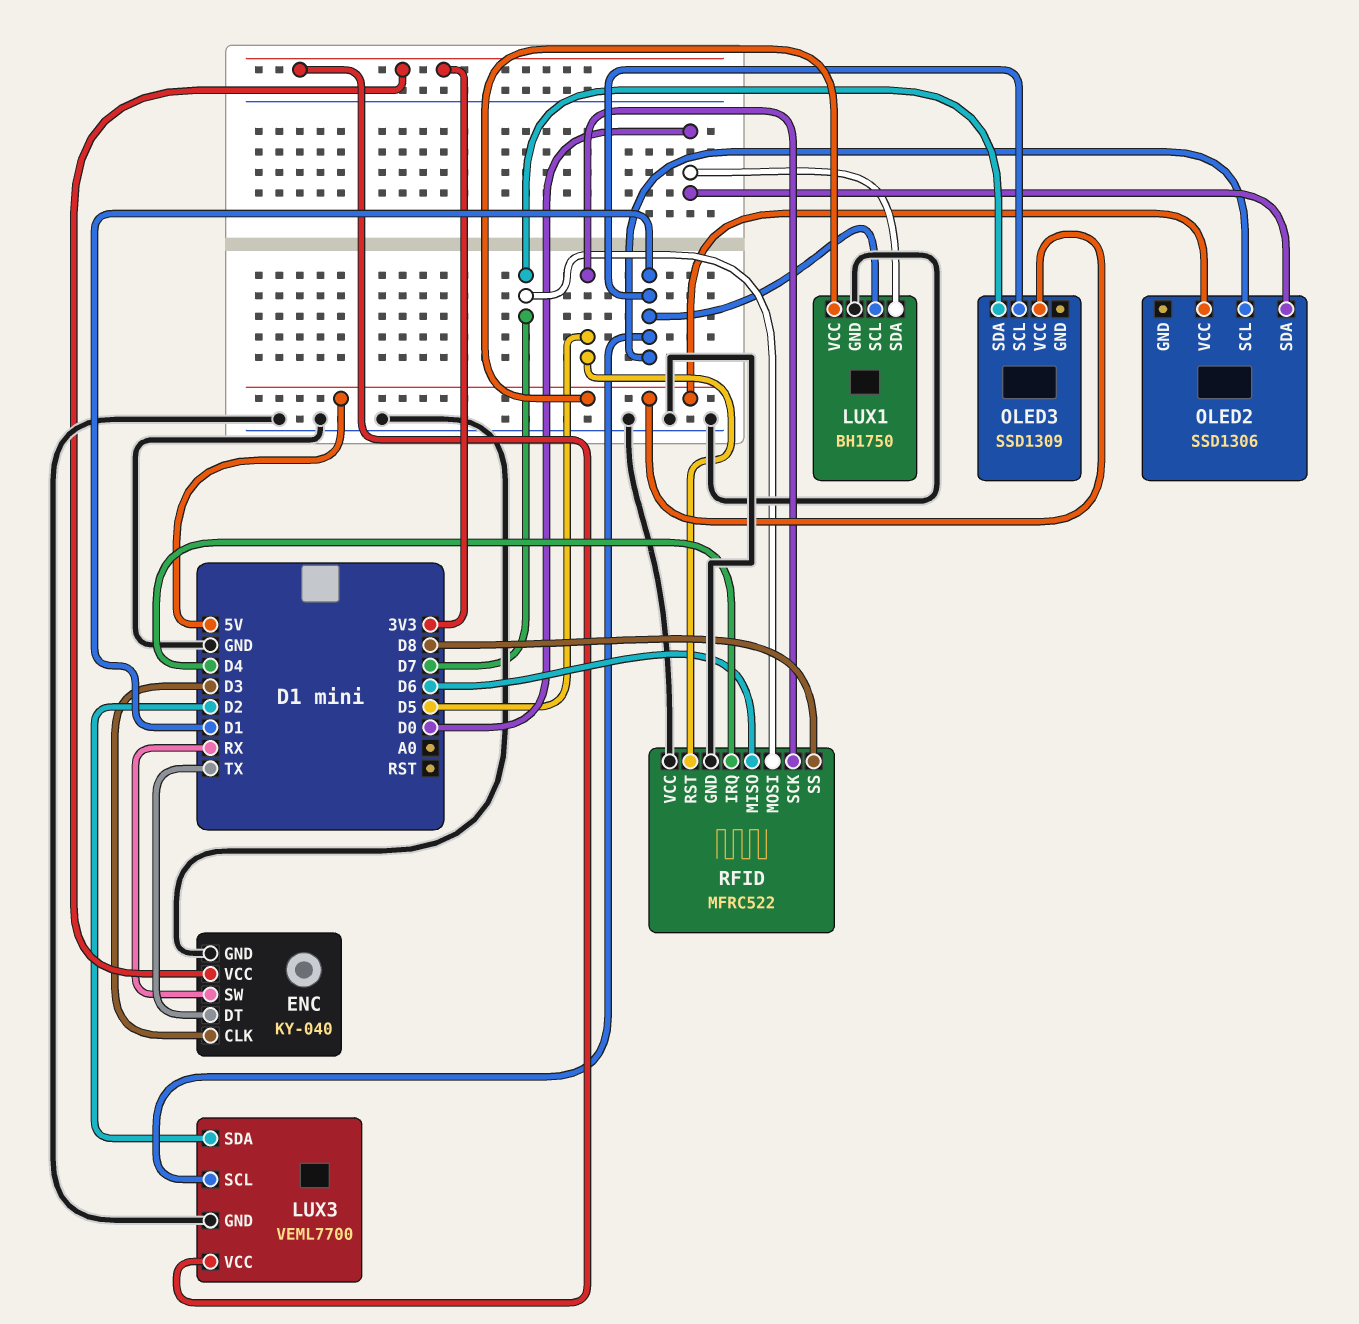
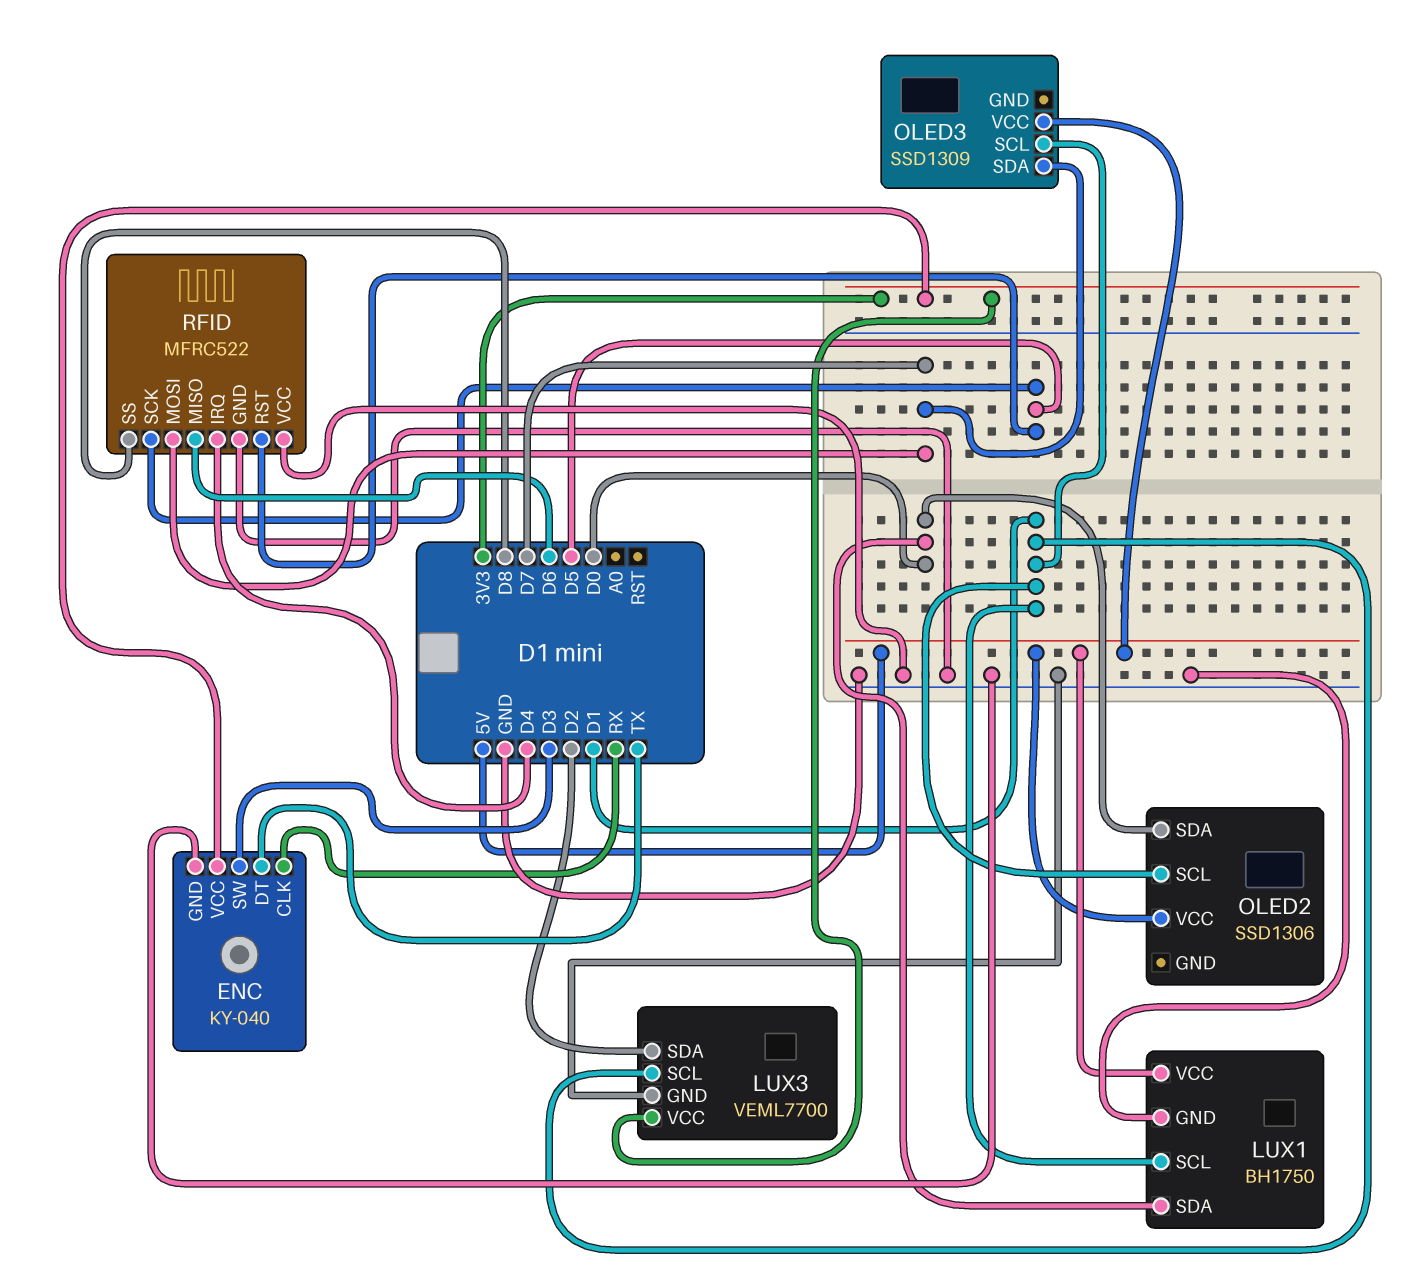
ENC pin CLK: D3 -> RX
ENC pin SW: RX -> D3

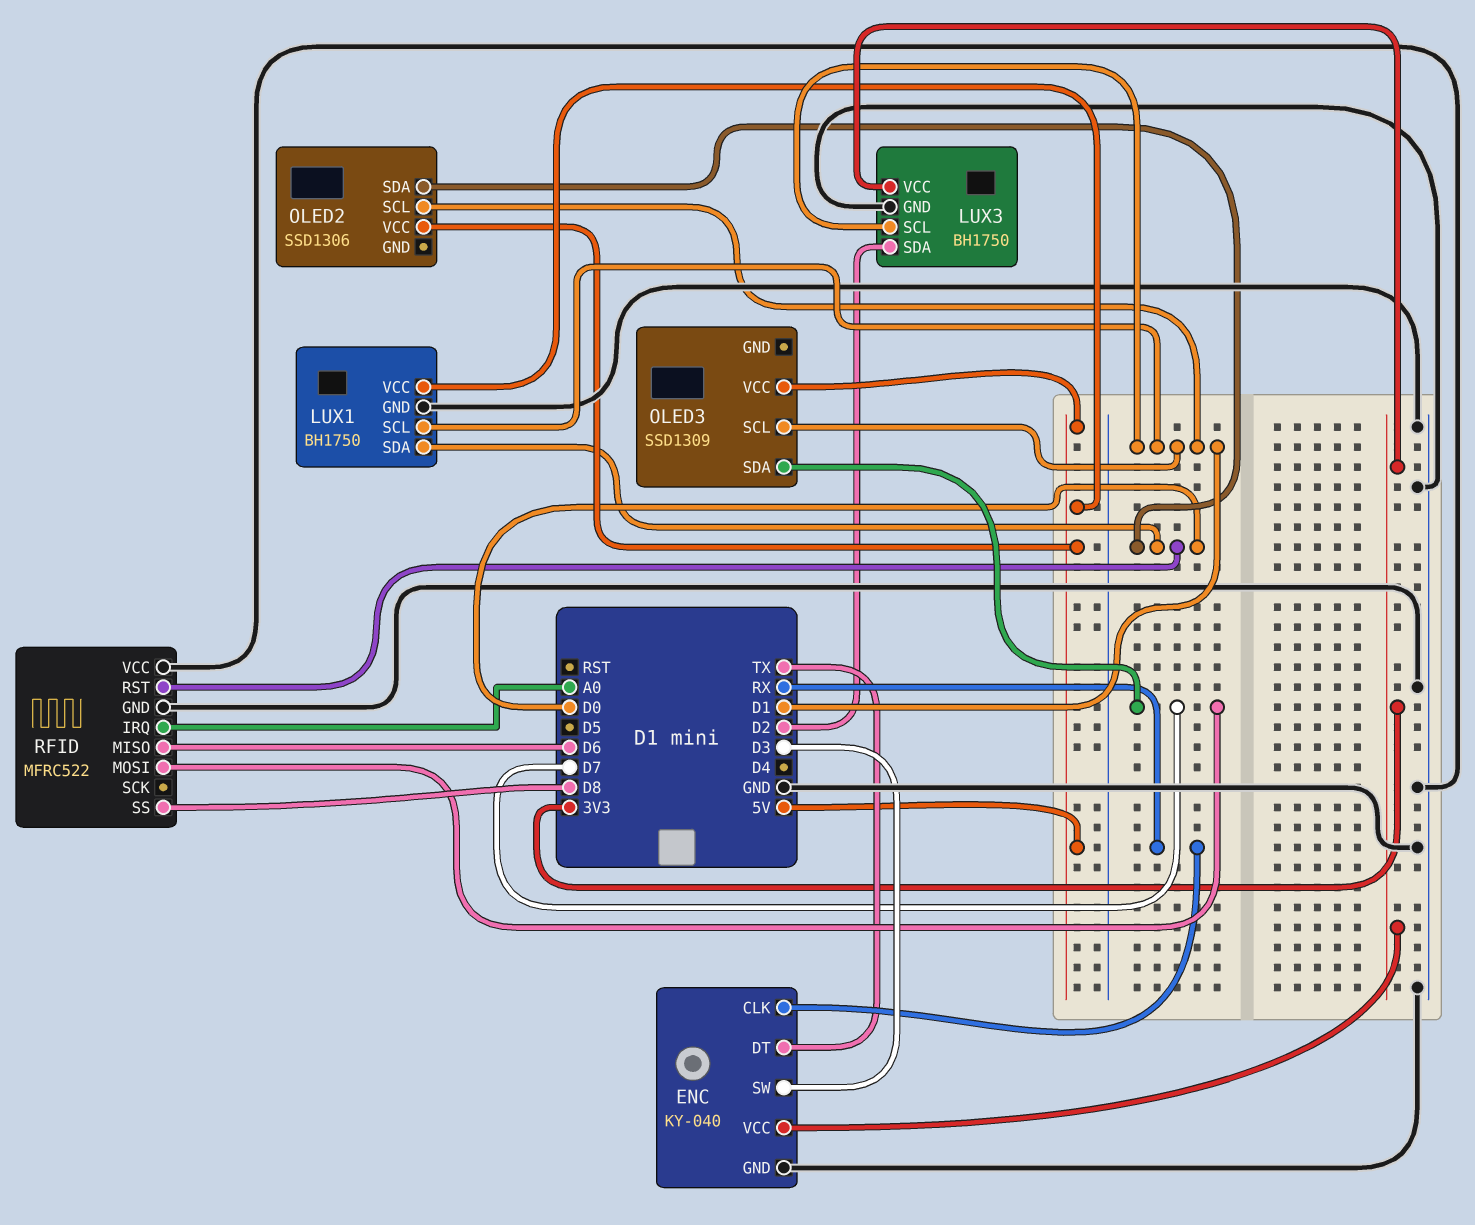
LUX3: VEML7700 -> BH1750
RFID pin IRQ: D4 -> A0
RFID pin RST: D5 -> D0
RFID pin SCK: D5 -> none

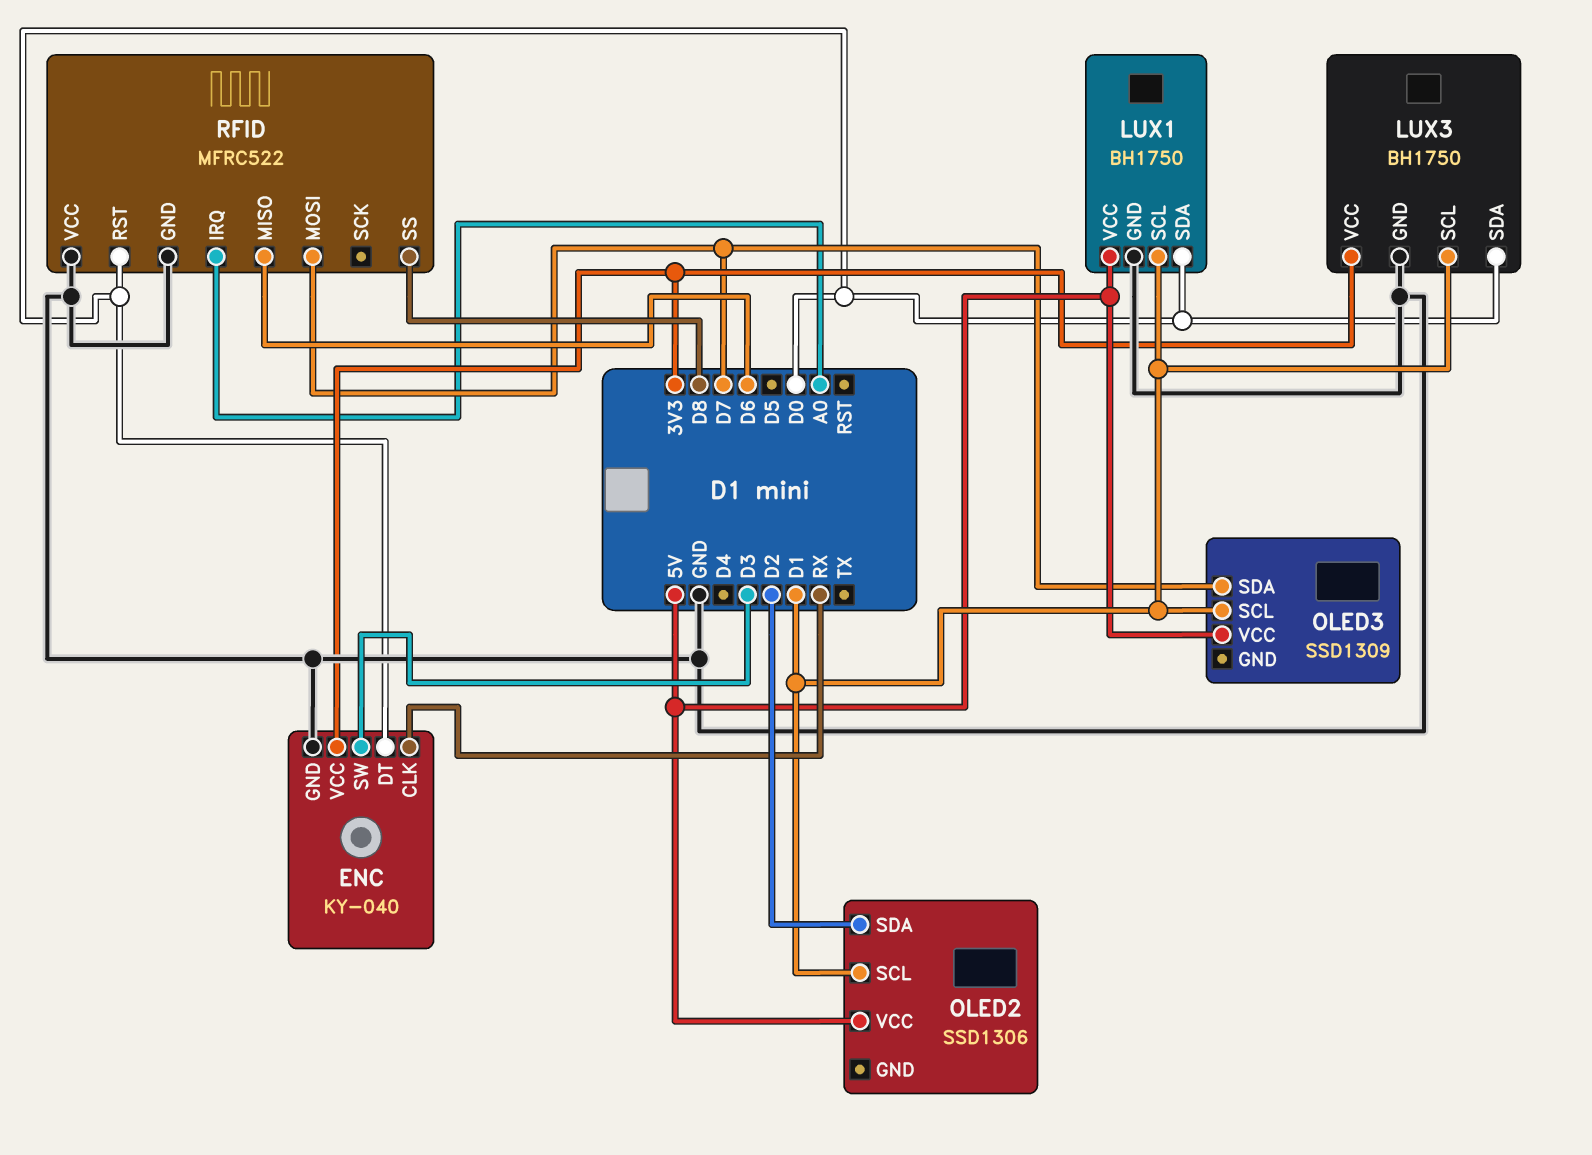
ENC pin DT: TX -> D0
LUX3 pin SDA: D2 -> D0
OLED2 pin SDA: D0 -> D2

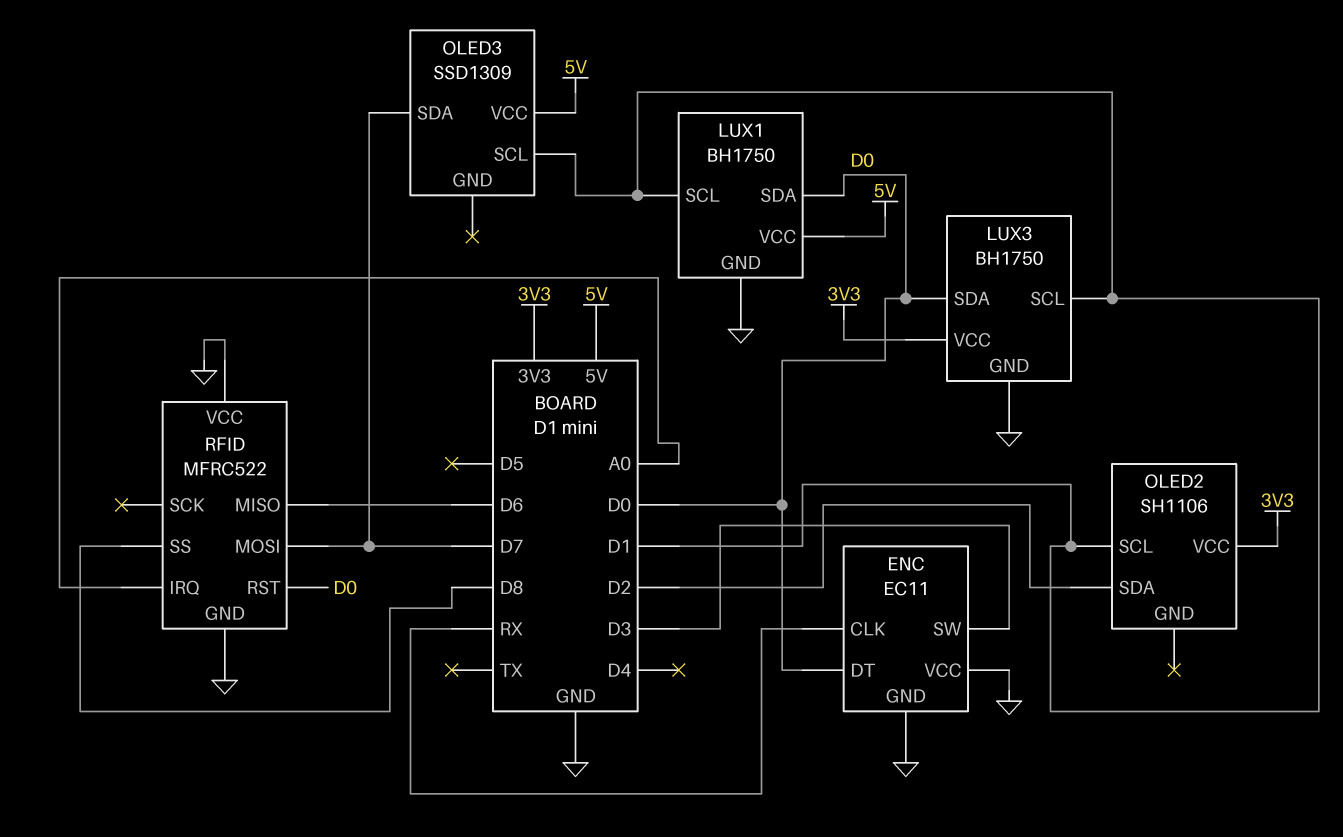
ENC: KY-040 -> EC11
ENC pin VCC: 3V3 -> GND
OLED2: SSD1306 -> SH1106
OLED2 pin VCC: 5V -> 3V3

